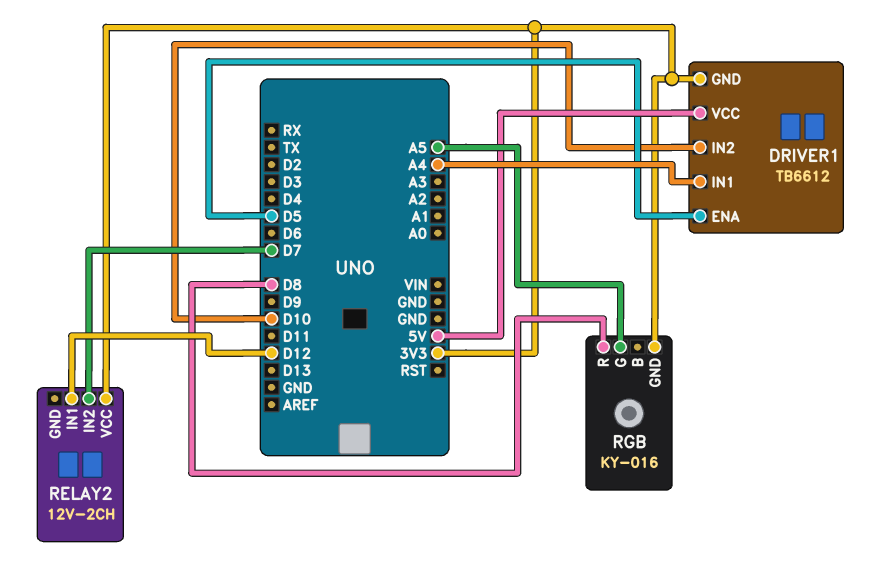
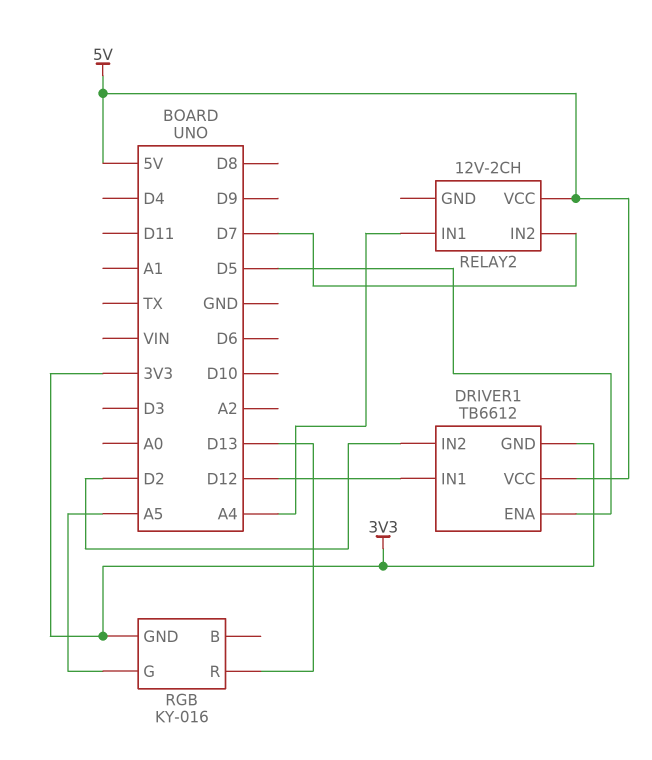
DRIVER1 pin IN1: A4 -> D12
DRIVER1 pin IN2: D10 -> D2
RELAY2 pin IN1: D12 -> A4
RELAY2 pin VCC: 3V3 -> 5V
RGB pin R: D8 -> D13

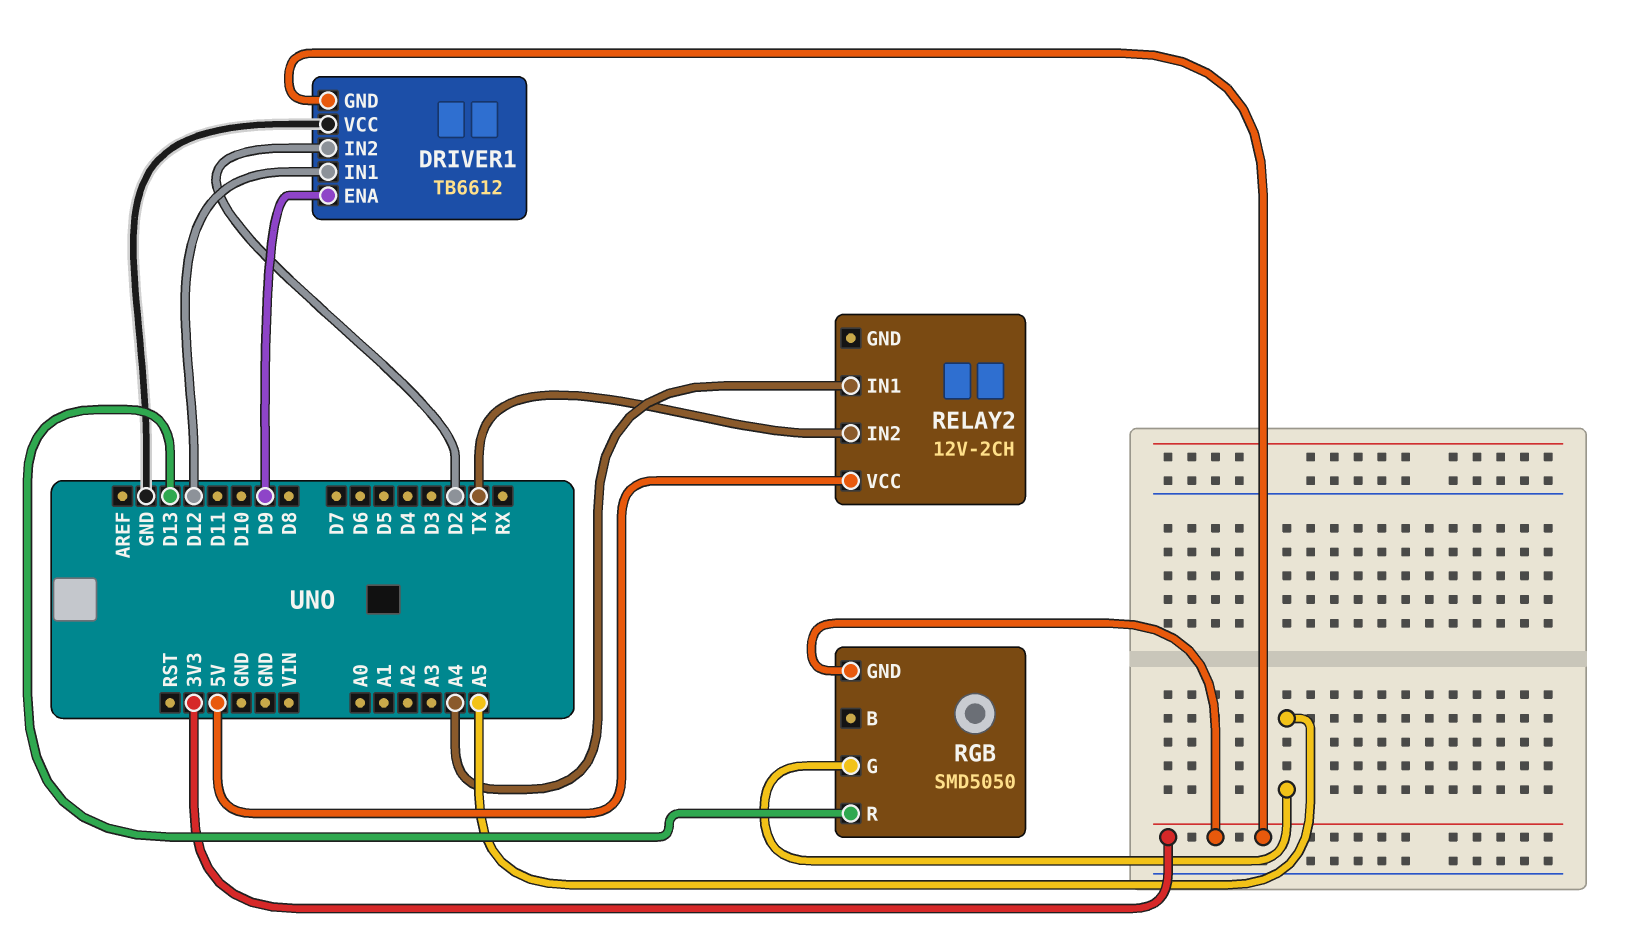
DRIVER1 pin ENA: D5 -> D9
DRIVER1 pin VCC: 5V -> GND
RELAY2 pin IN2: D7 -> TX
RGB: KY-016 -> SMD5050

